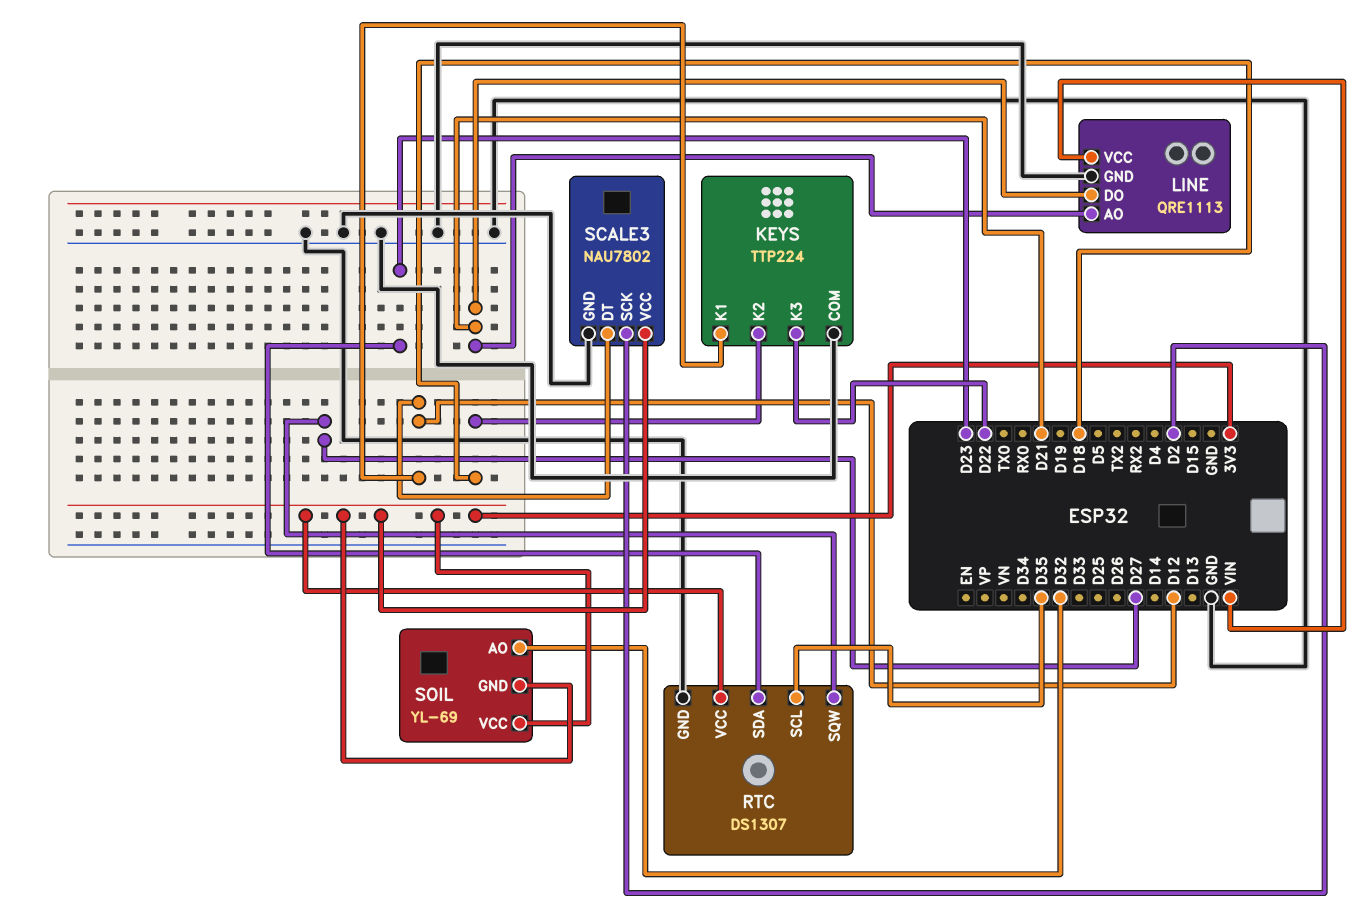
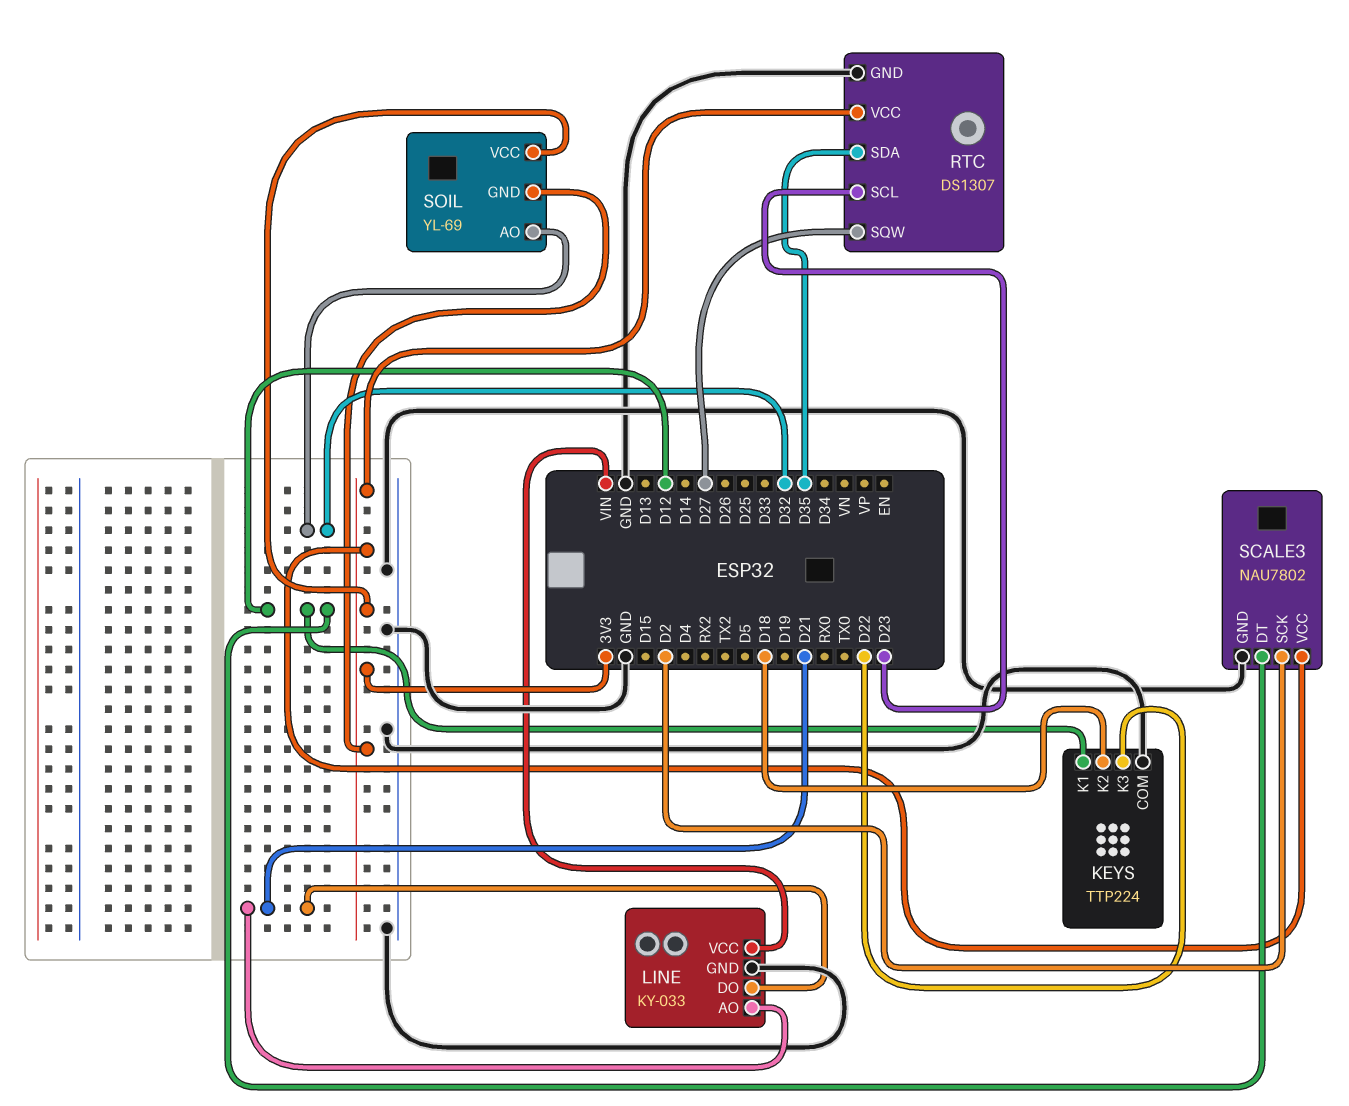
LINE: QRE1113 -> KY-033
RTC pin SCL: D35 -> D23
RTC pin SDA: D23 -> D35

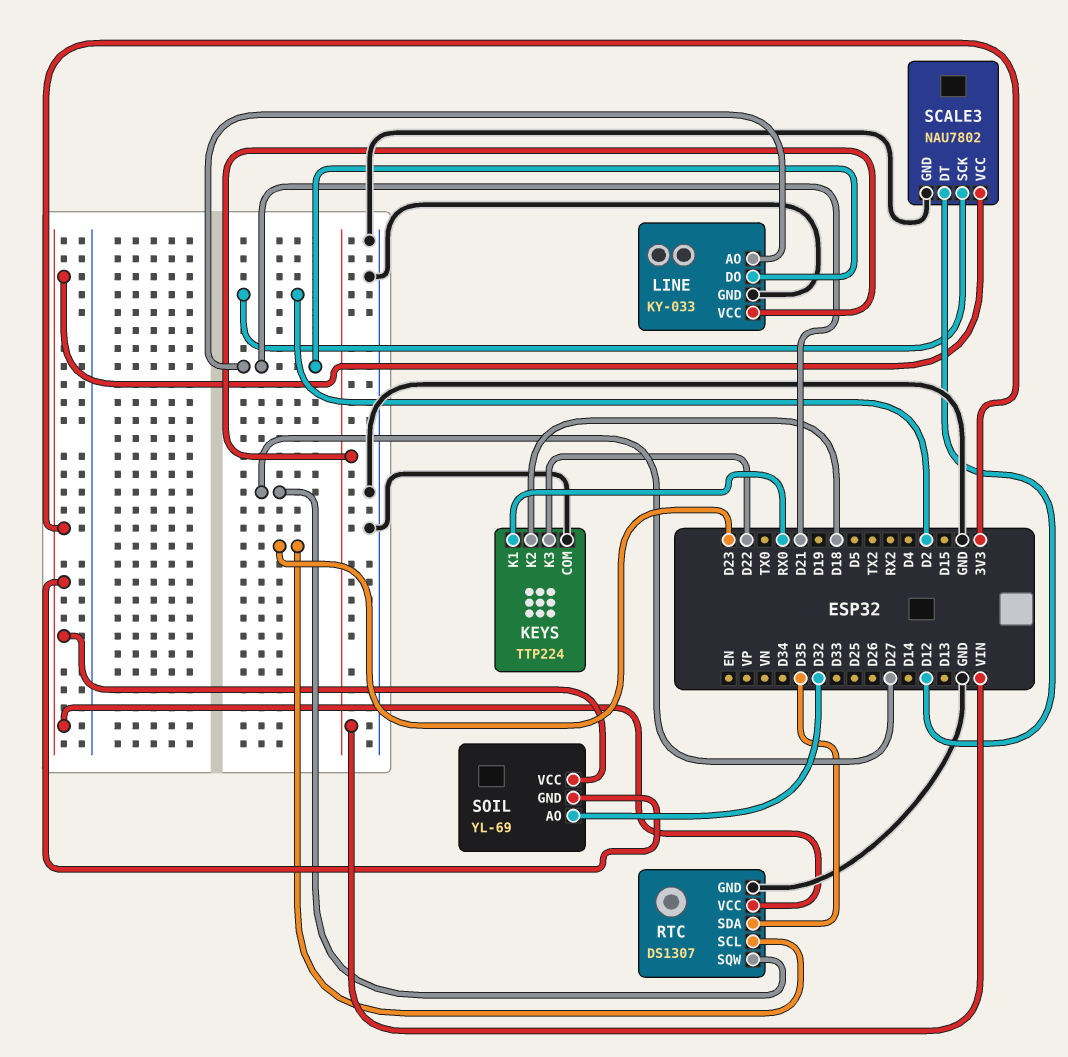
KEYS pin K1: D12 -> RX0

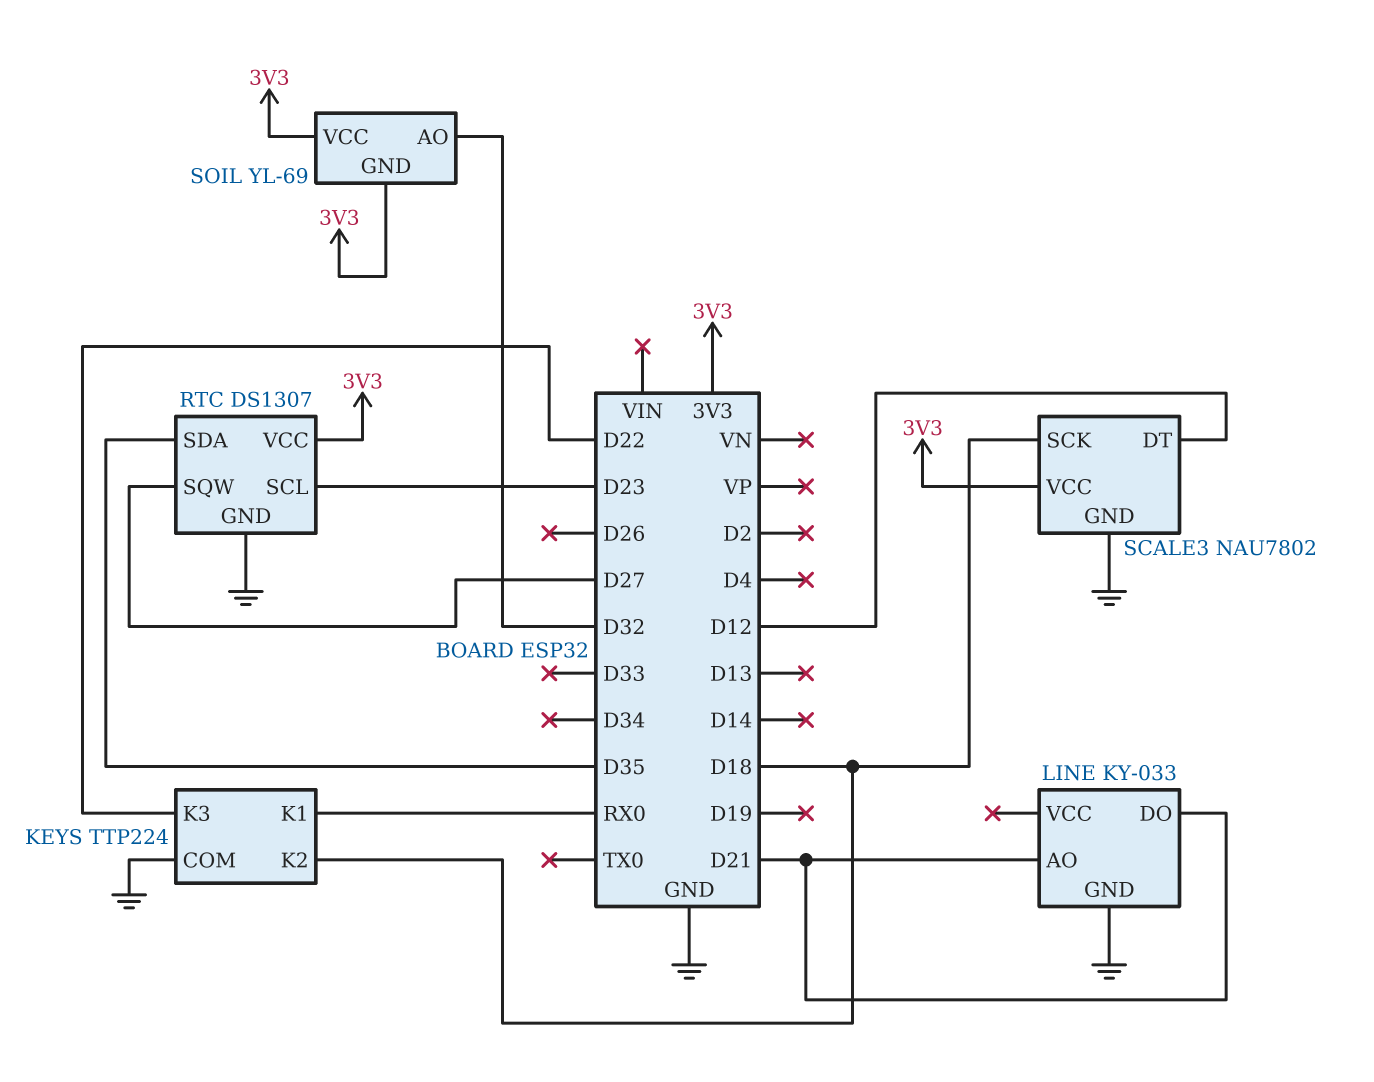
LINE pin VCC: VIN -> none
SCALE3 pin SCK: D2 -> D18

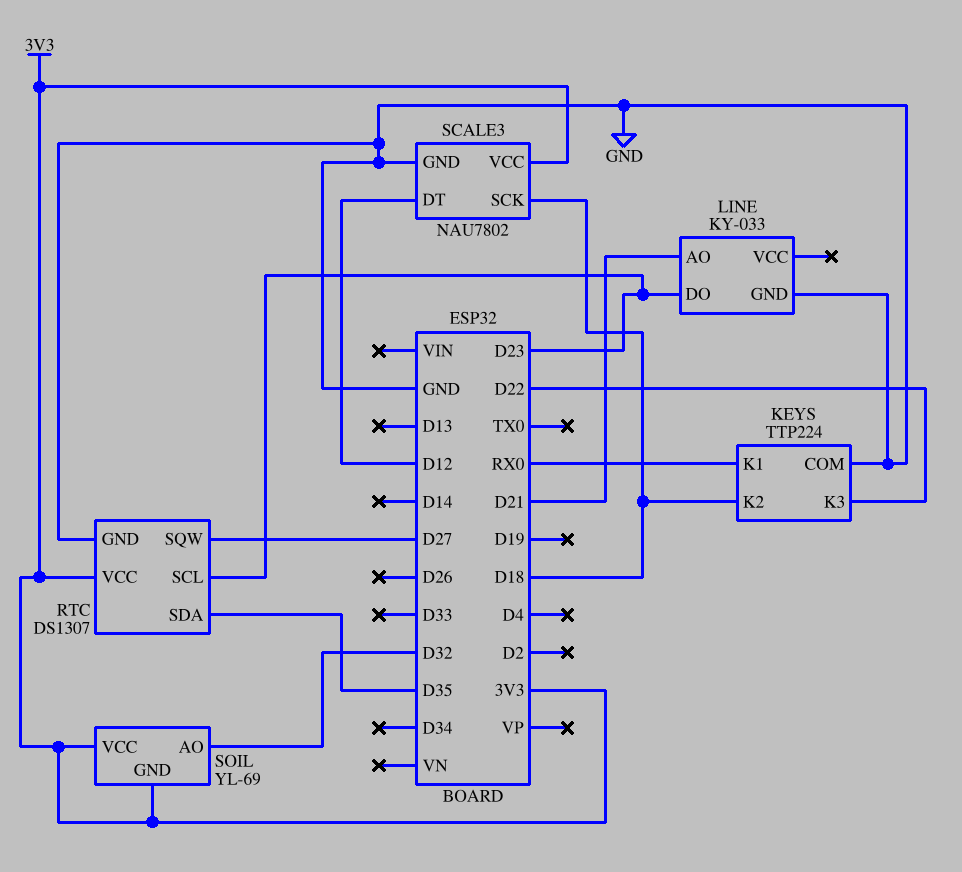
LINE pin DO: D21 -> D23

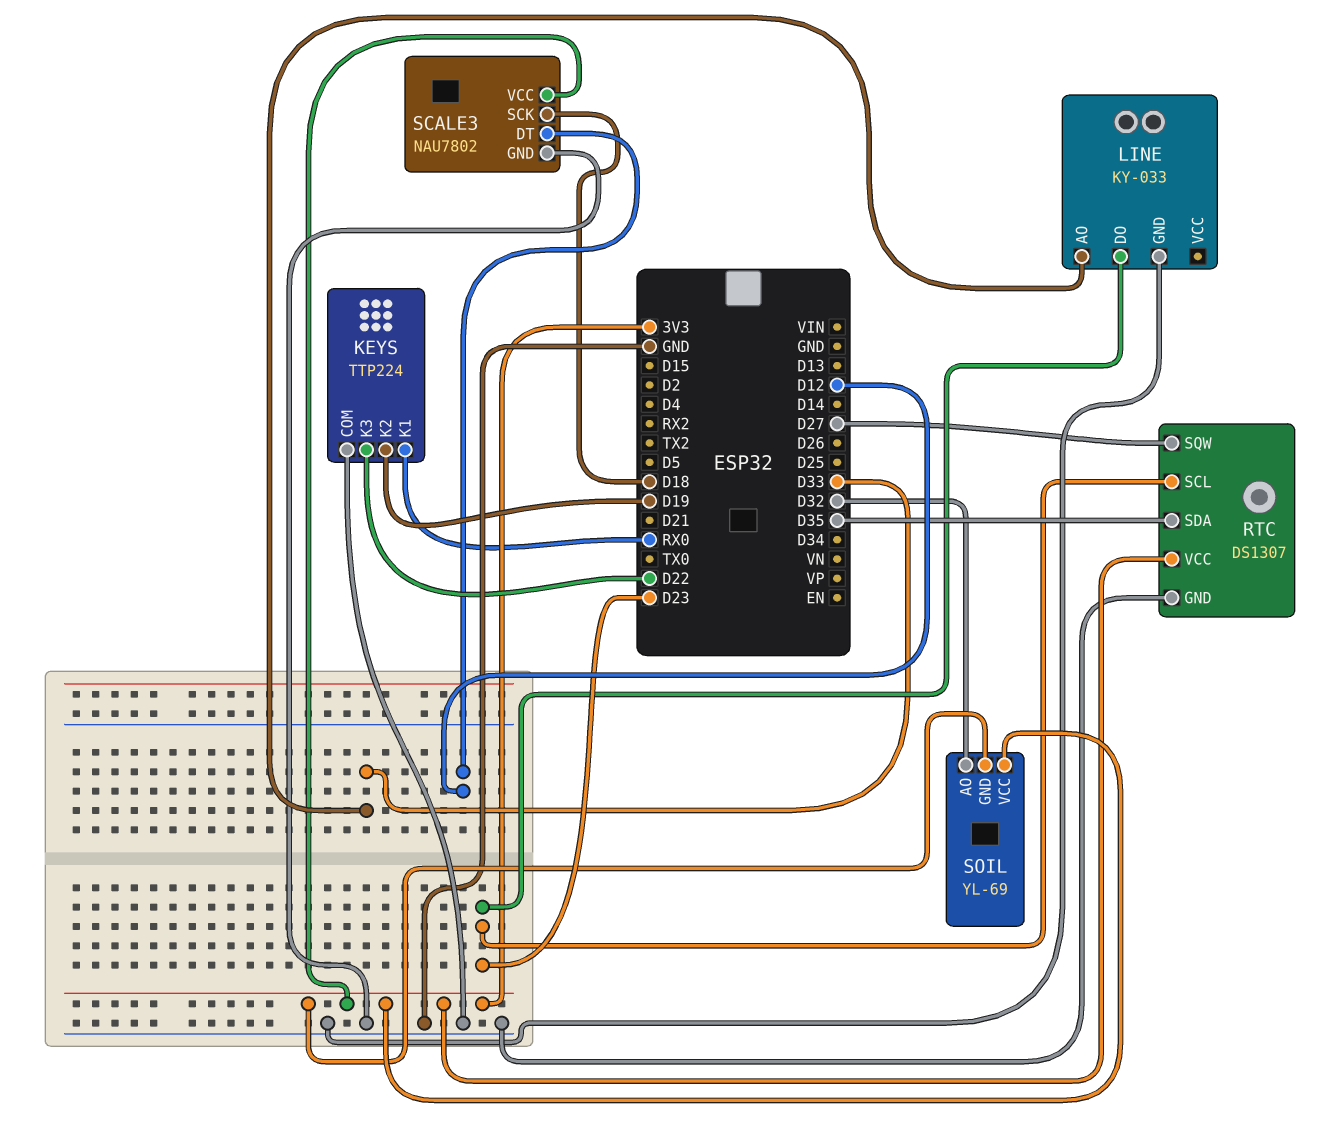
KEYS pin K2: D18 -> D19
LINE pin AO: D21 -> D33

